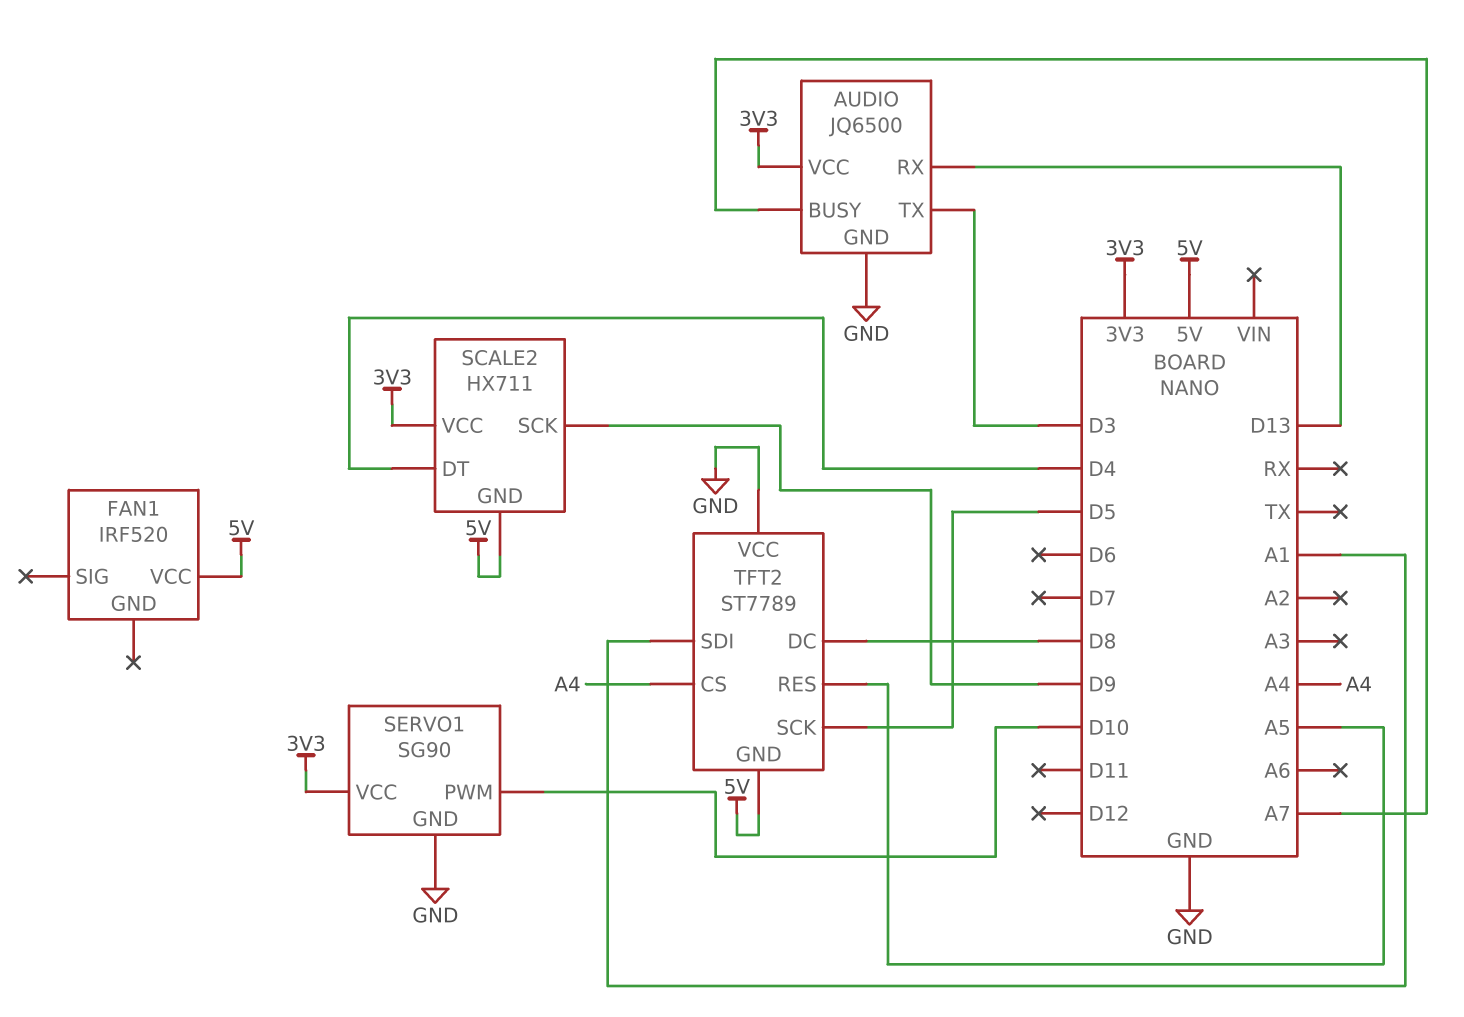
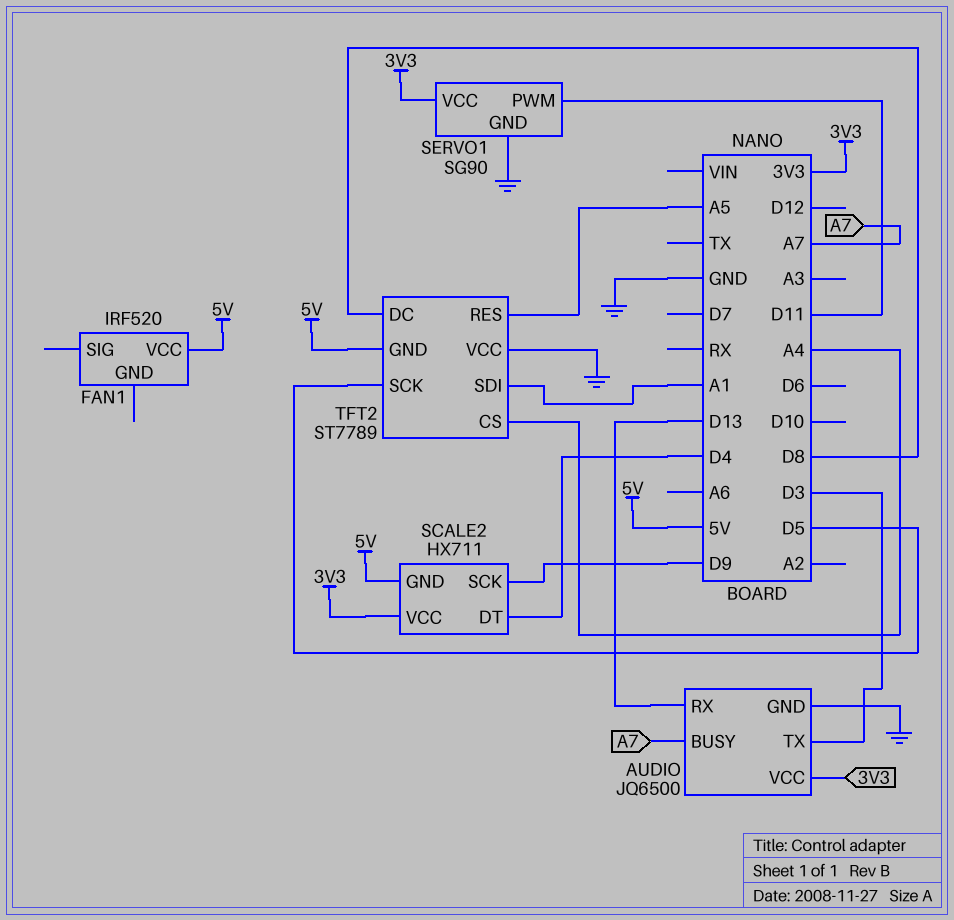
SERVO1 pin PWM: D10 -> D11

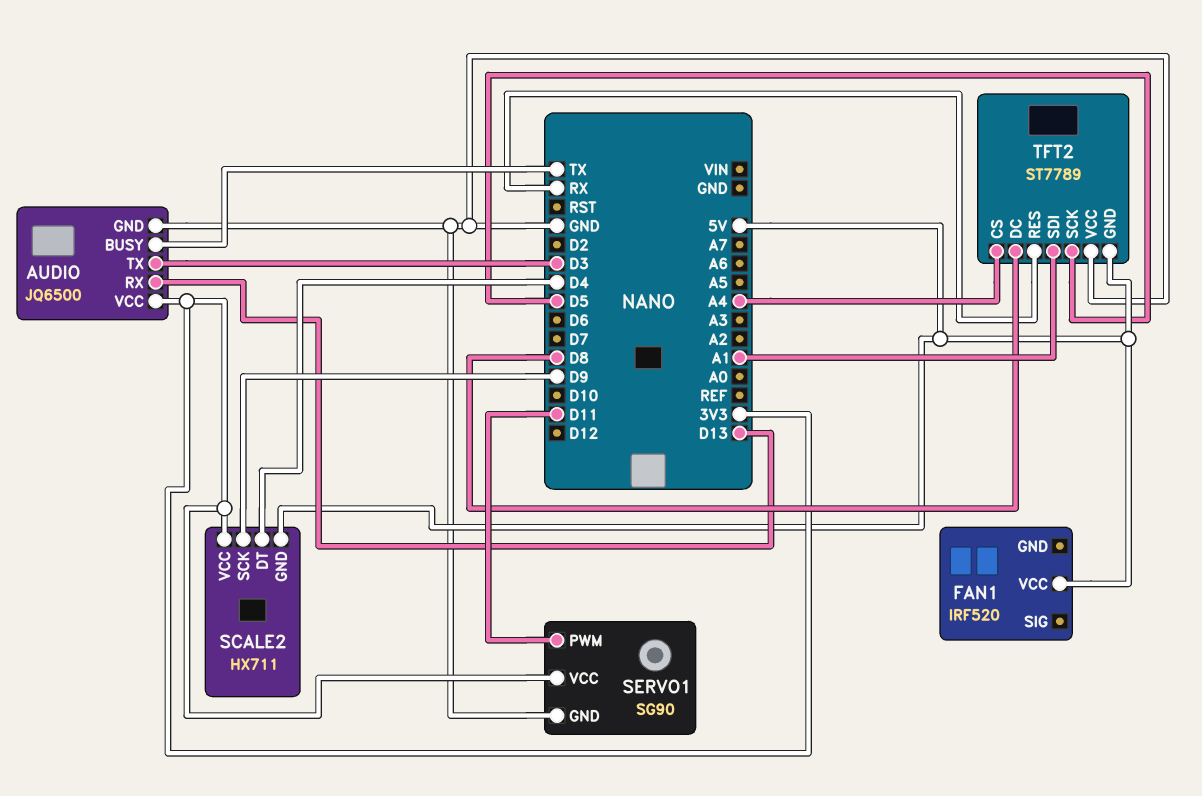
AUDIO pin BUSY: A7 -> TX
TFT2 pin RES: A5 -> RX

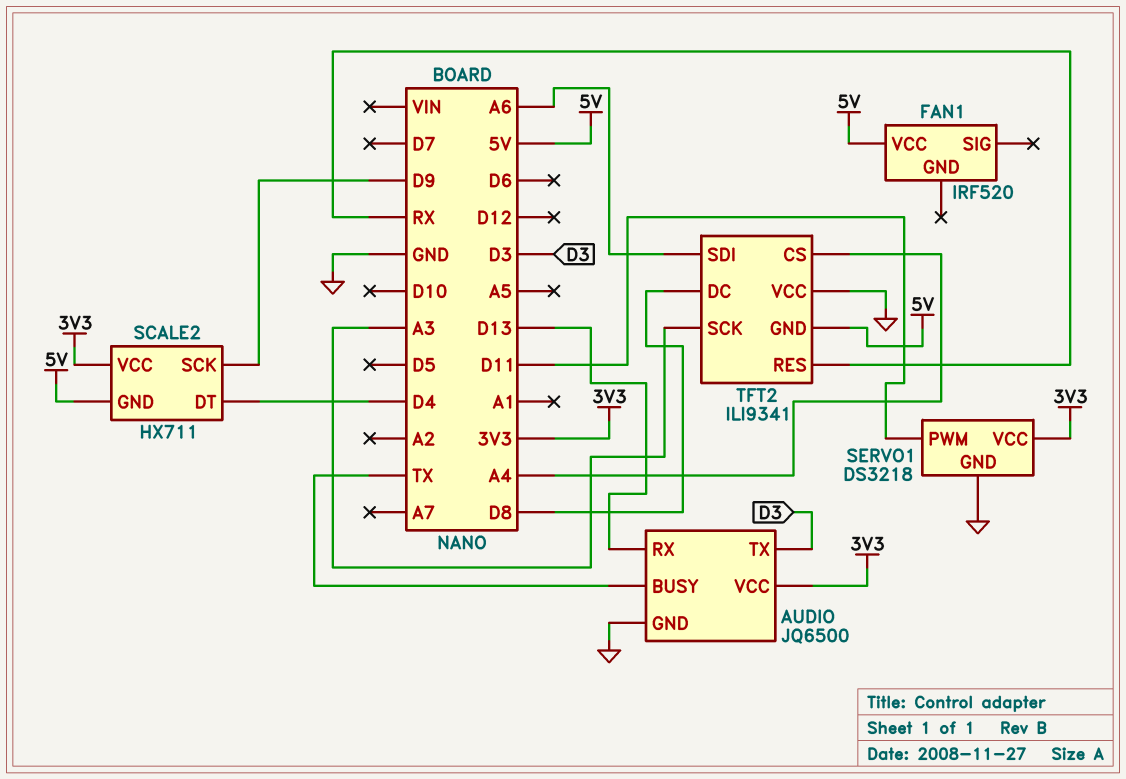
SERVO1: SG90 -> DS3218
TFT2: ST7789 -> ILI9341
TFT2 pin SCK: D5 -> A3
TFT2 pin SDI: A1 -> A6

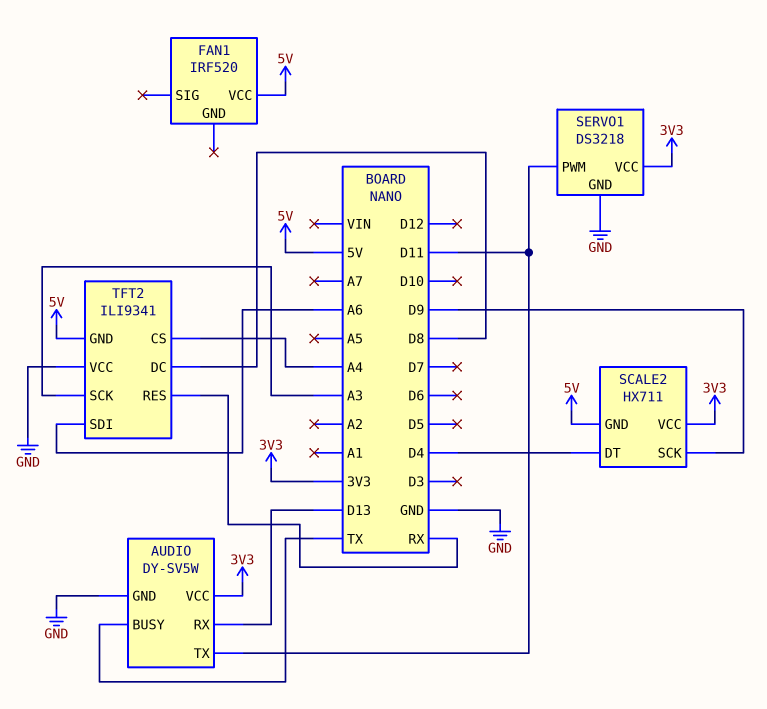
AUDIO: JQ6500 -> DY-SV5W
AUDIO pin TX: D3 -> D11

